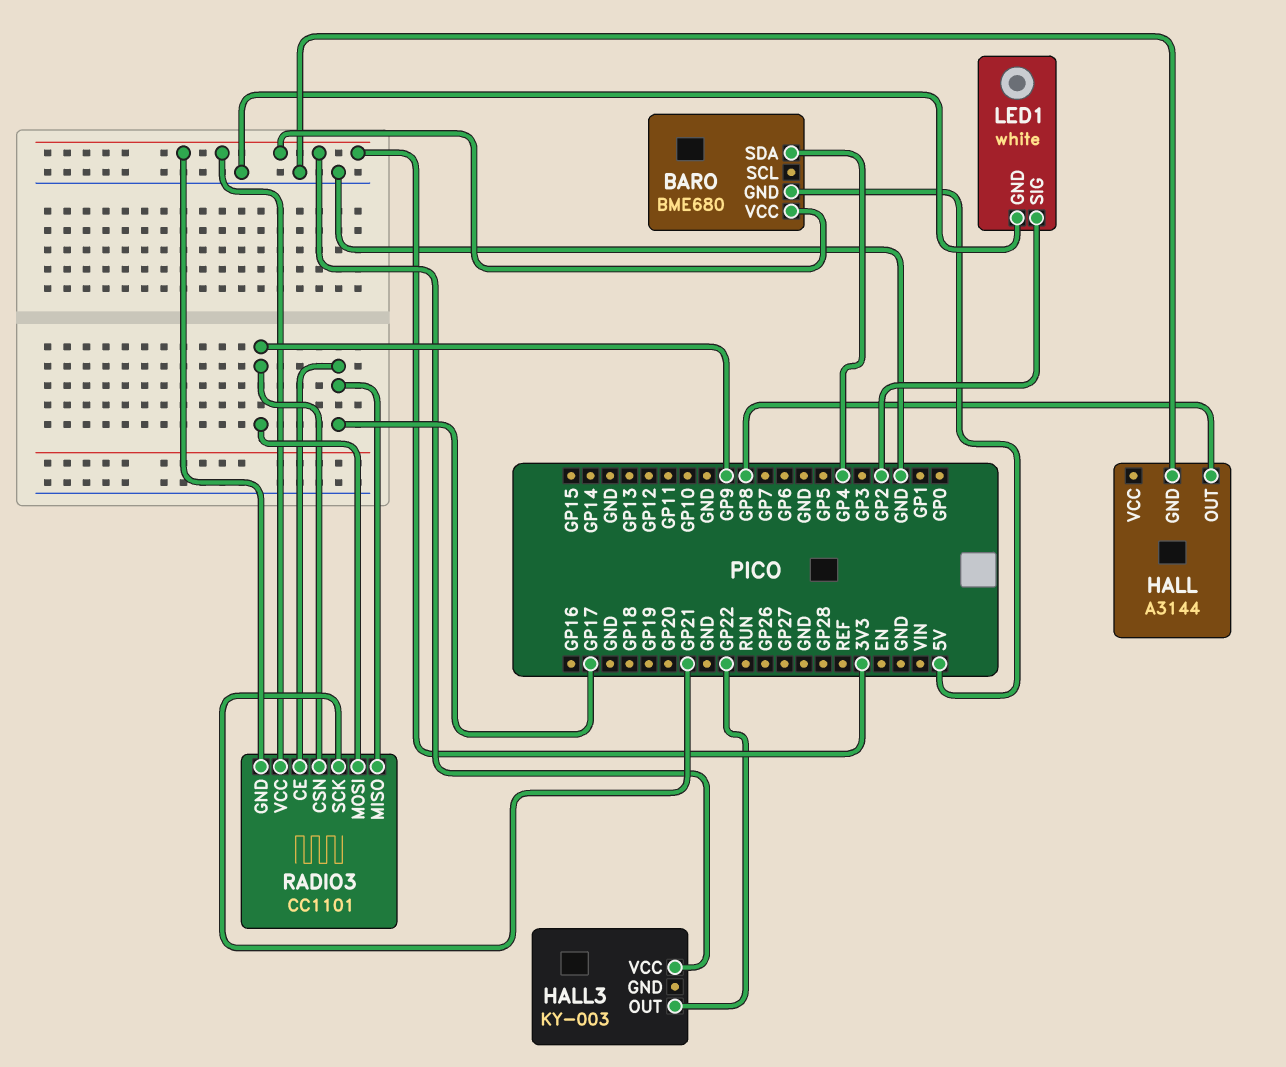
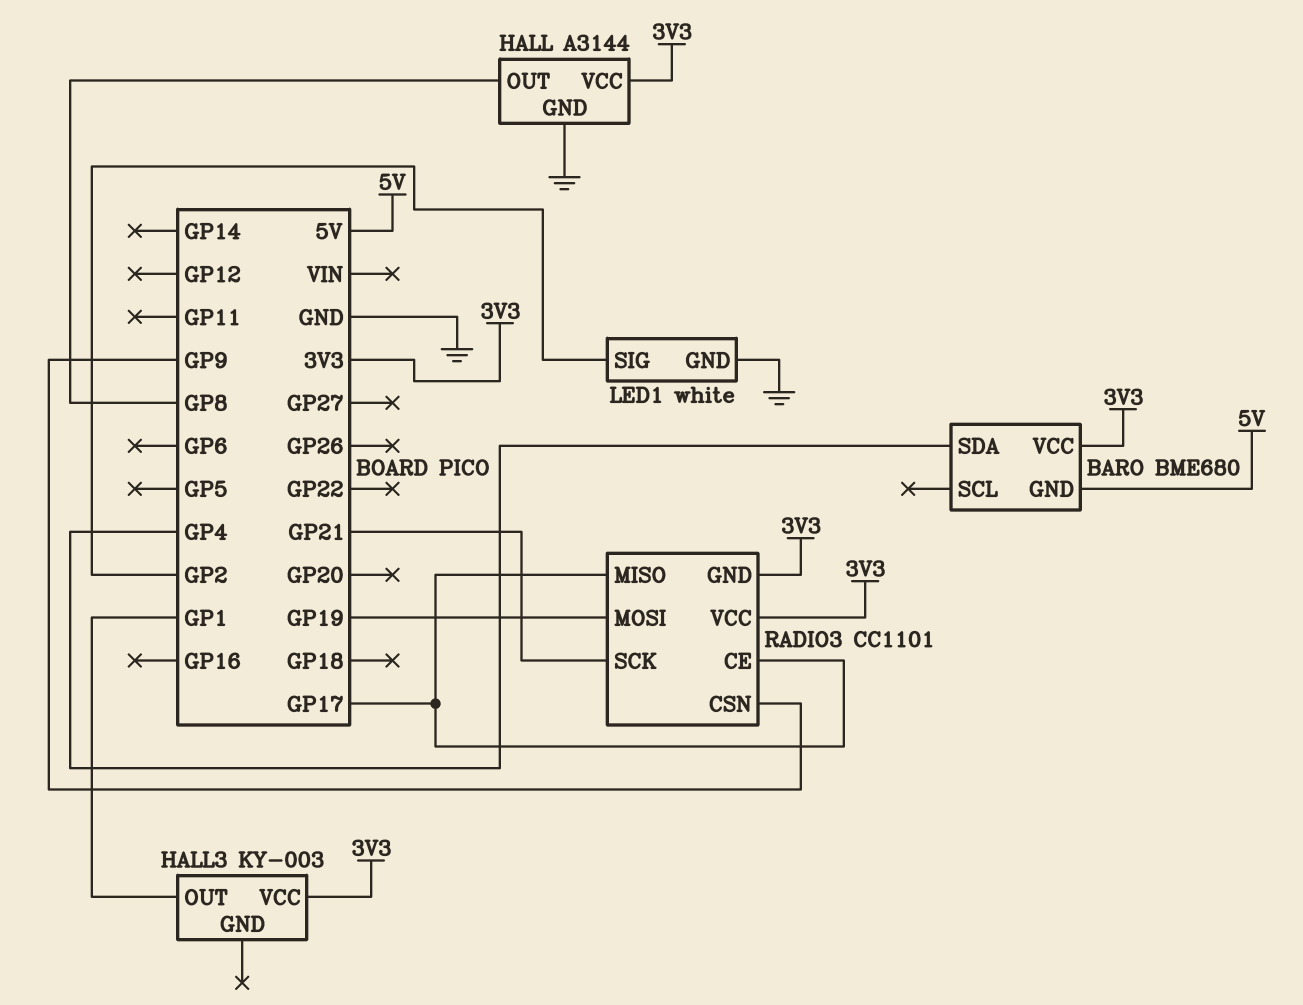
HALL pin VCC: none -> 3V3
HALL3 pin OUT: GP22 -> GP1
RADIO3 pin MOSI: GP9 -> GP19

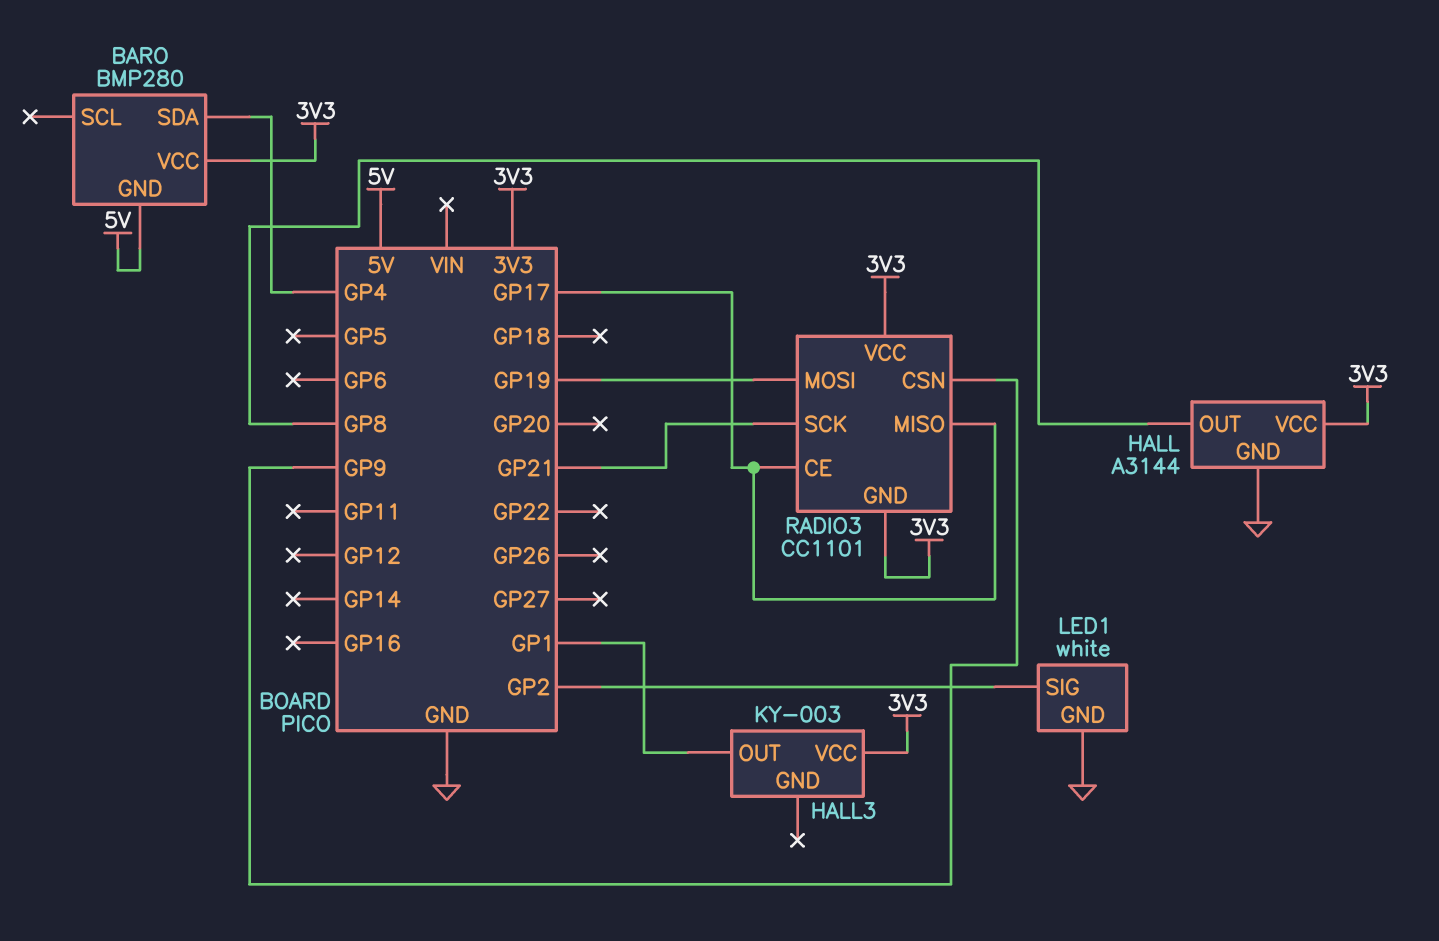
BARO: BME680 -> BMP280

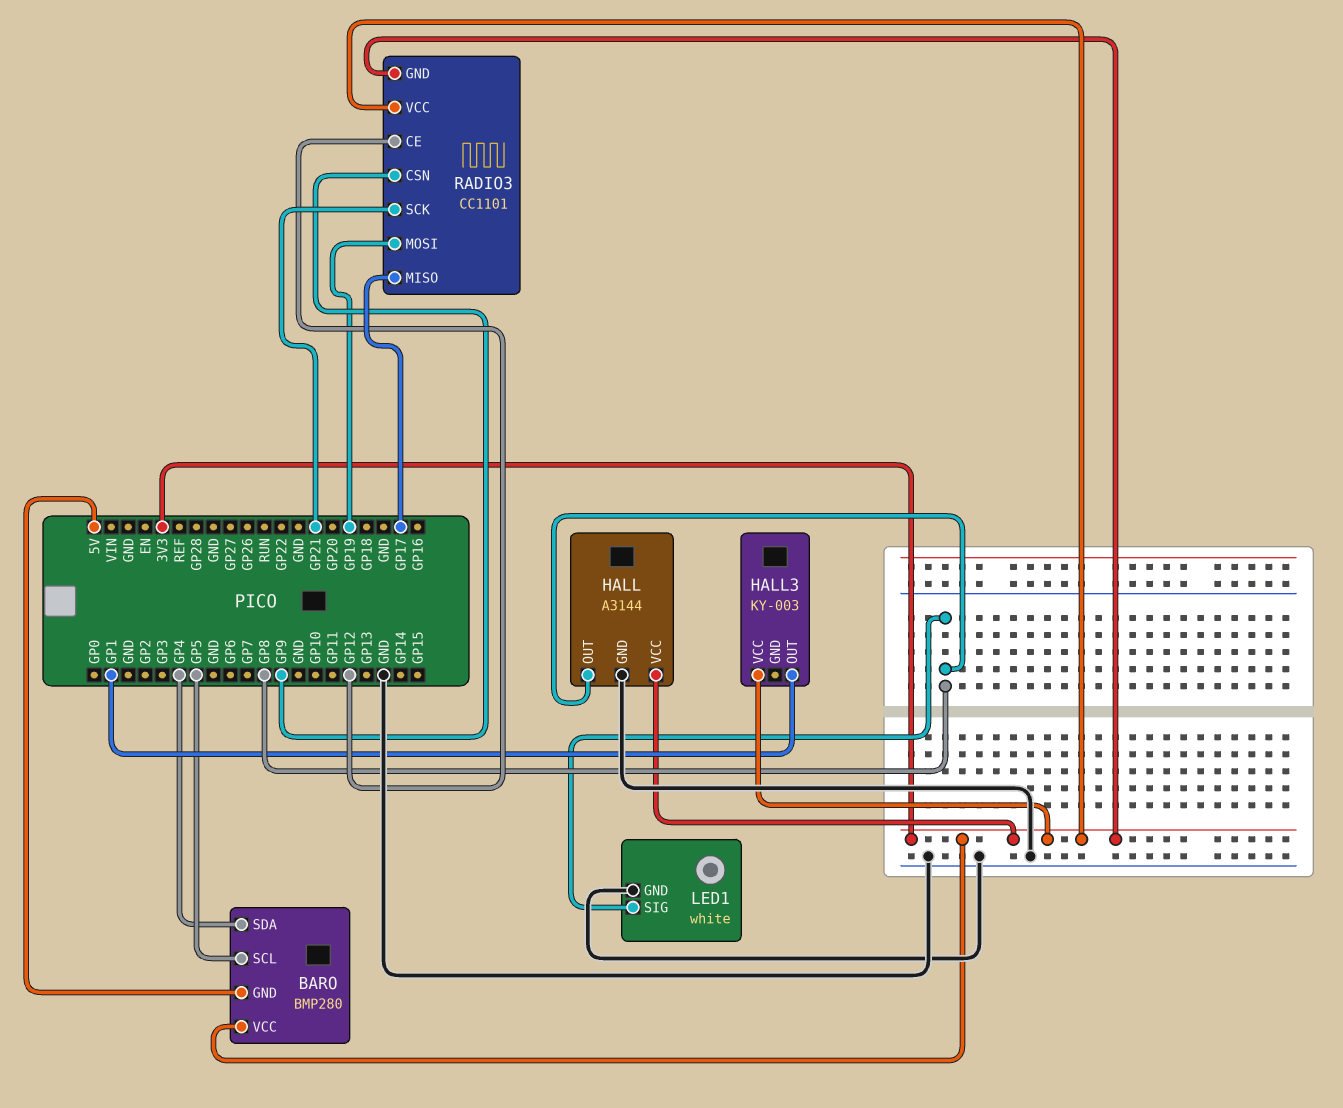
BARO pin SCL: none -> GP5
LED1 pin SIG: GP2 -> GP8
RADIO3 pin CE: GP17 -> GP12

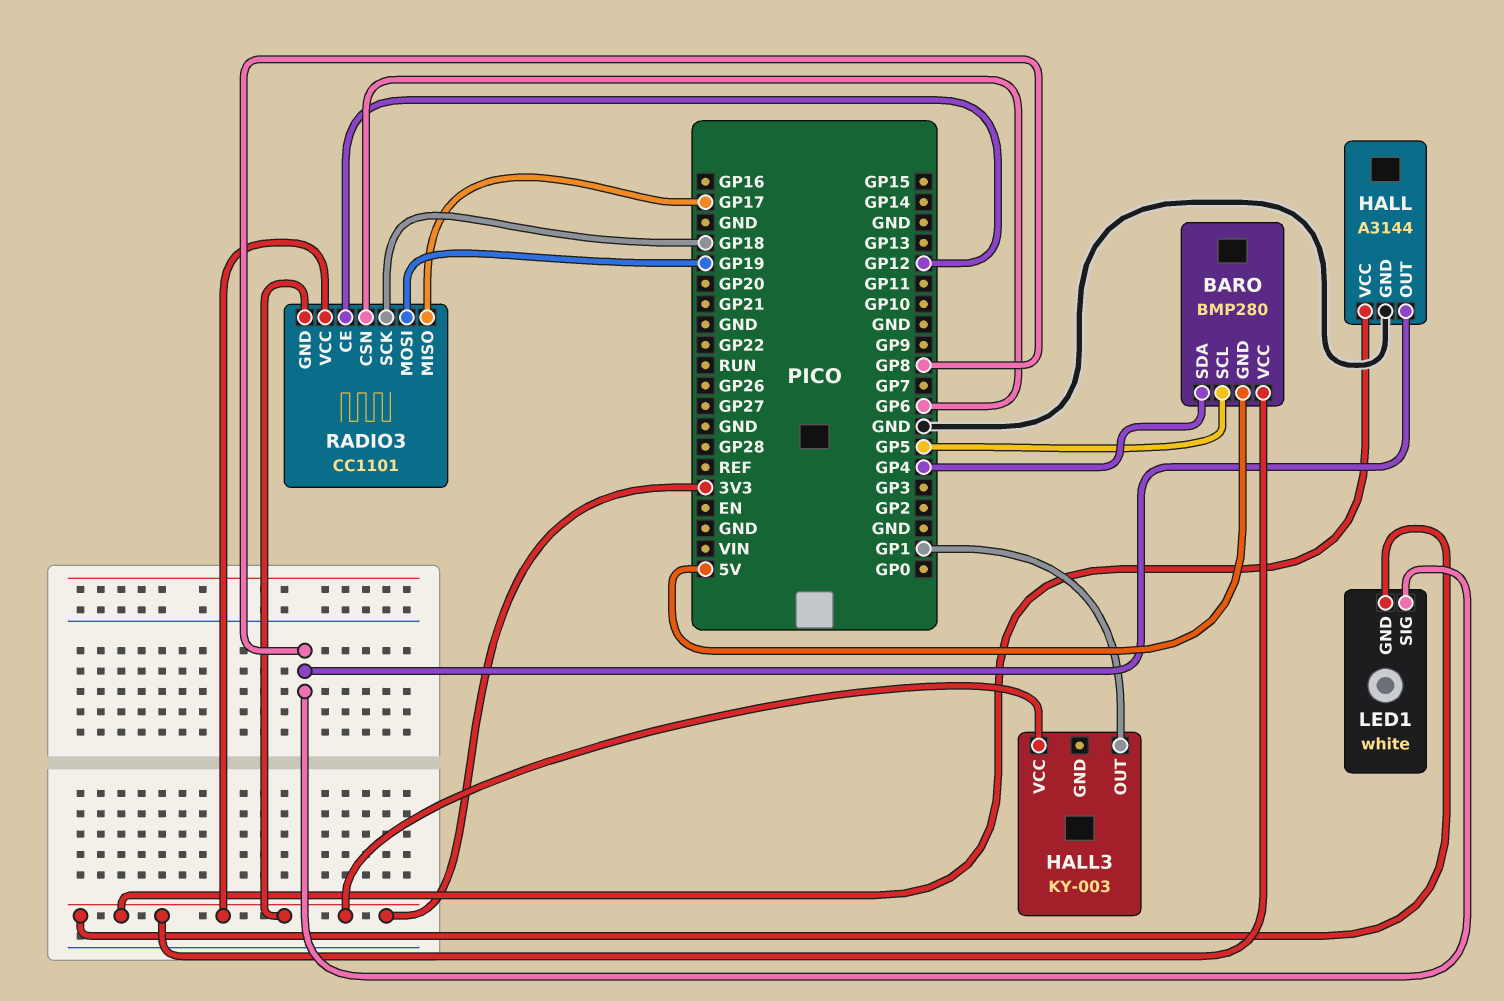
LED1 pin GND: GND -> 3V3
RADIO3 pin CSN: GP9 -> GP6
RADIO3 pin SCK: GP21 -> GP18

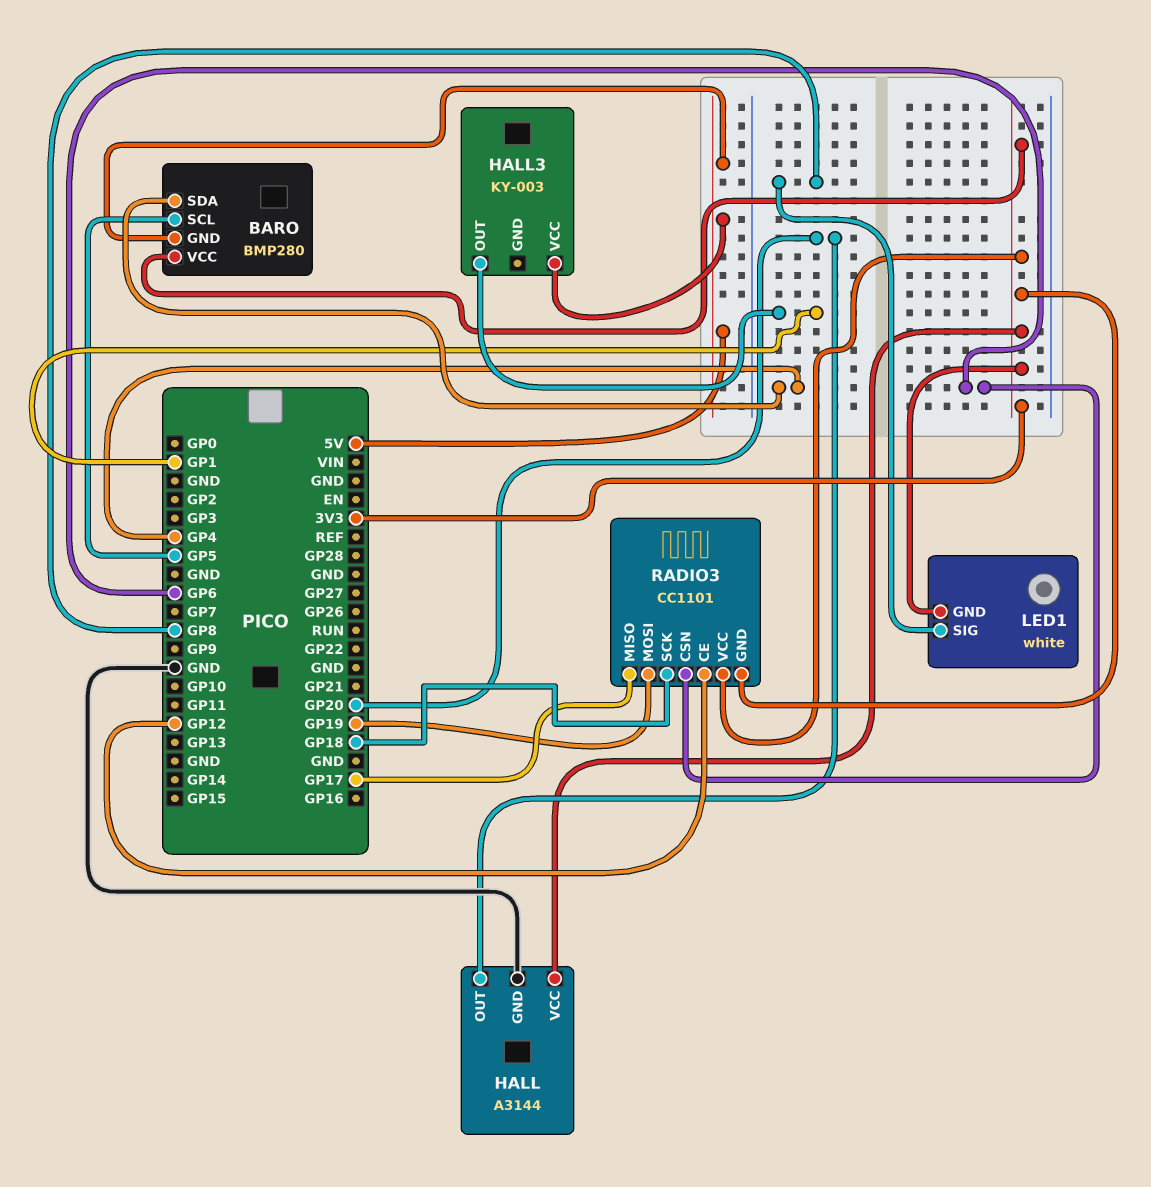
HALL pin OUT: GP8 -> GP20
HALL3 pin VCC: 3V3 -> 5V

